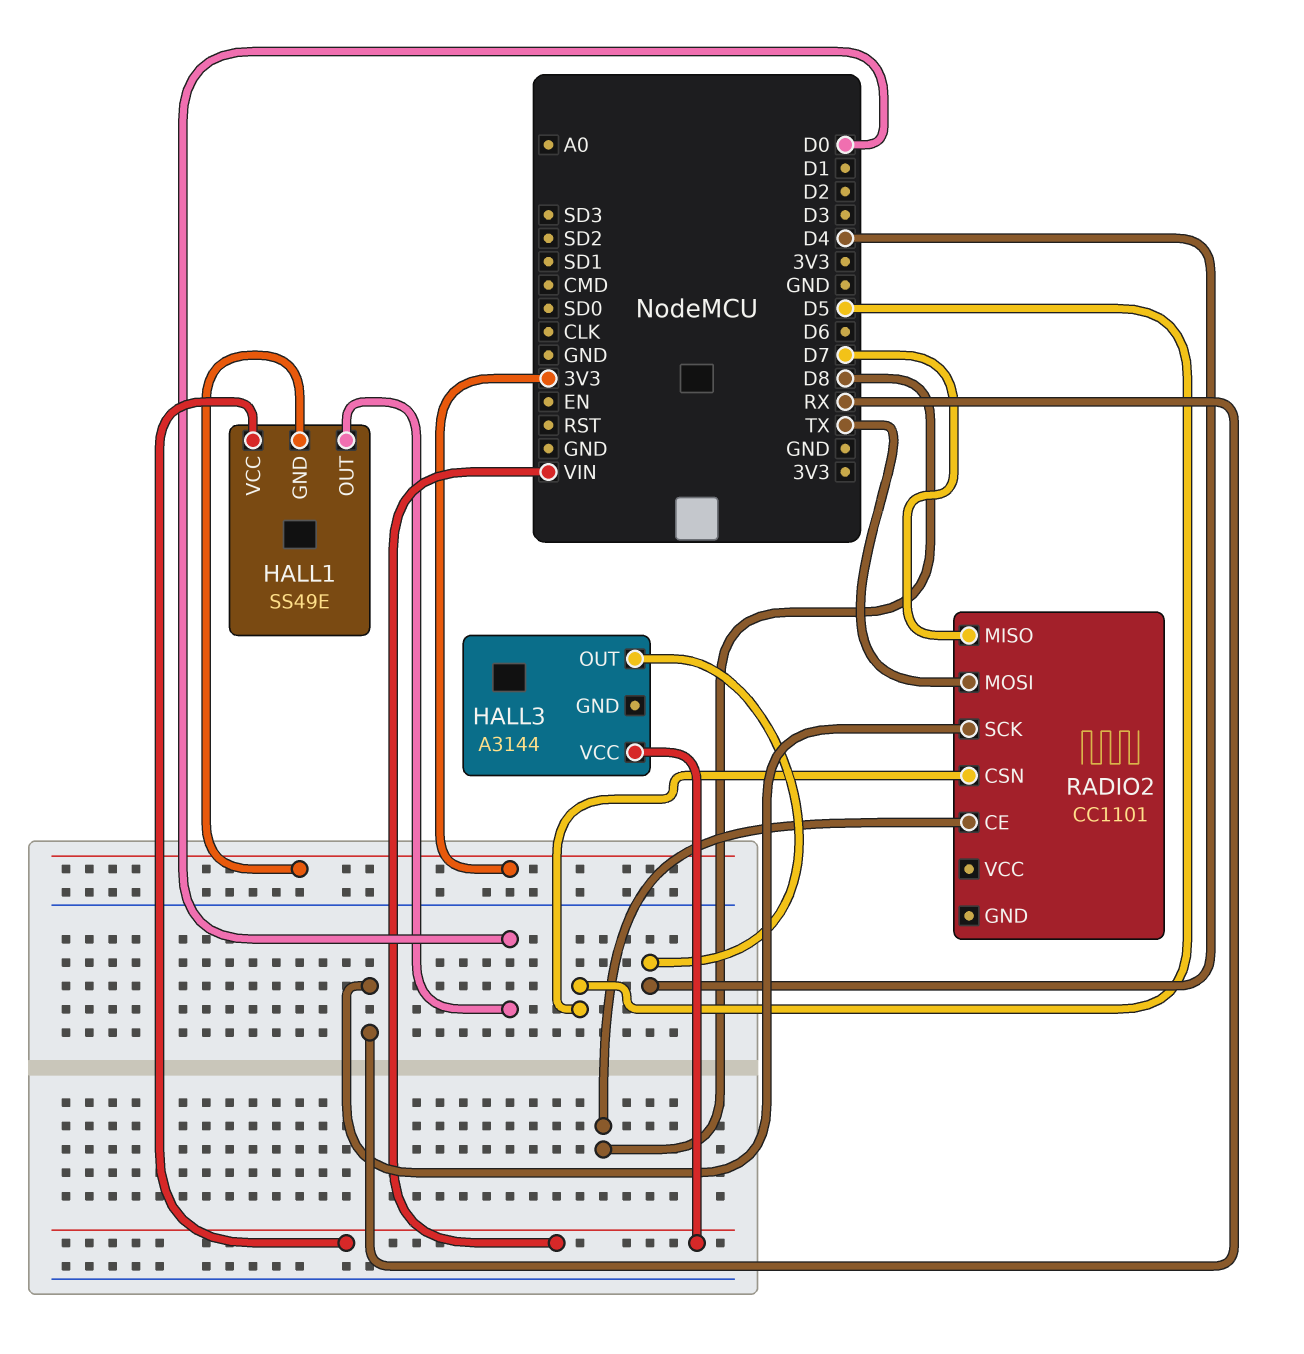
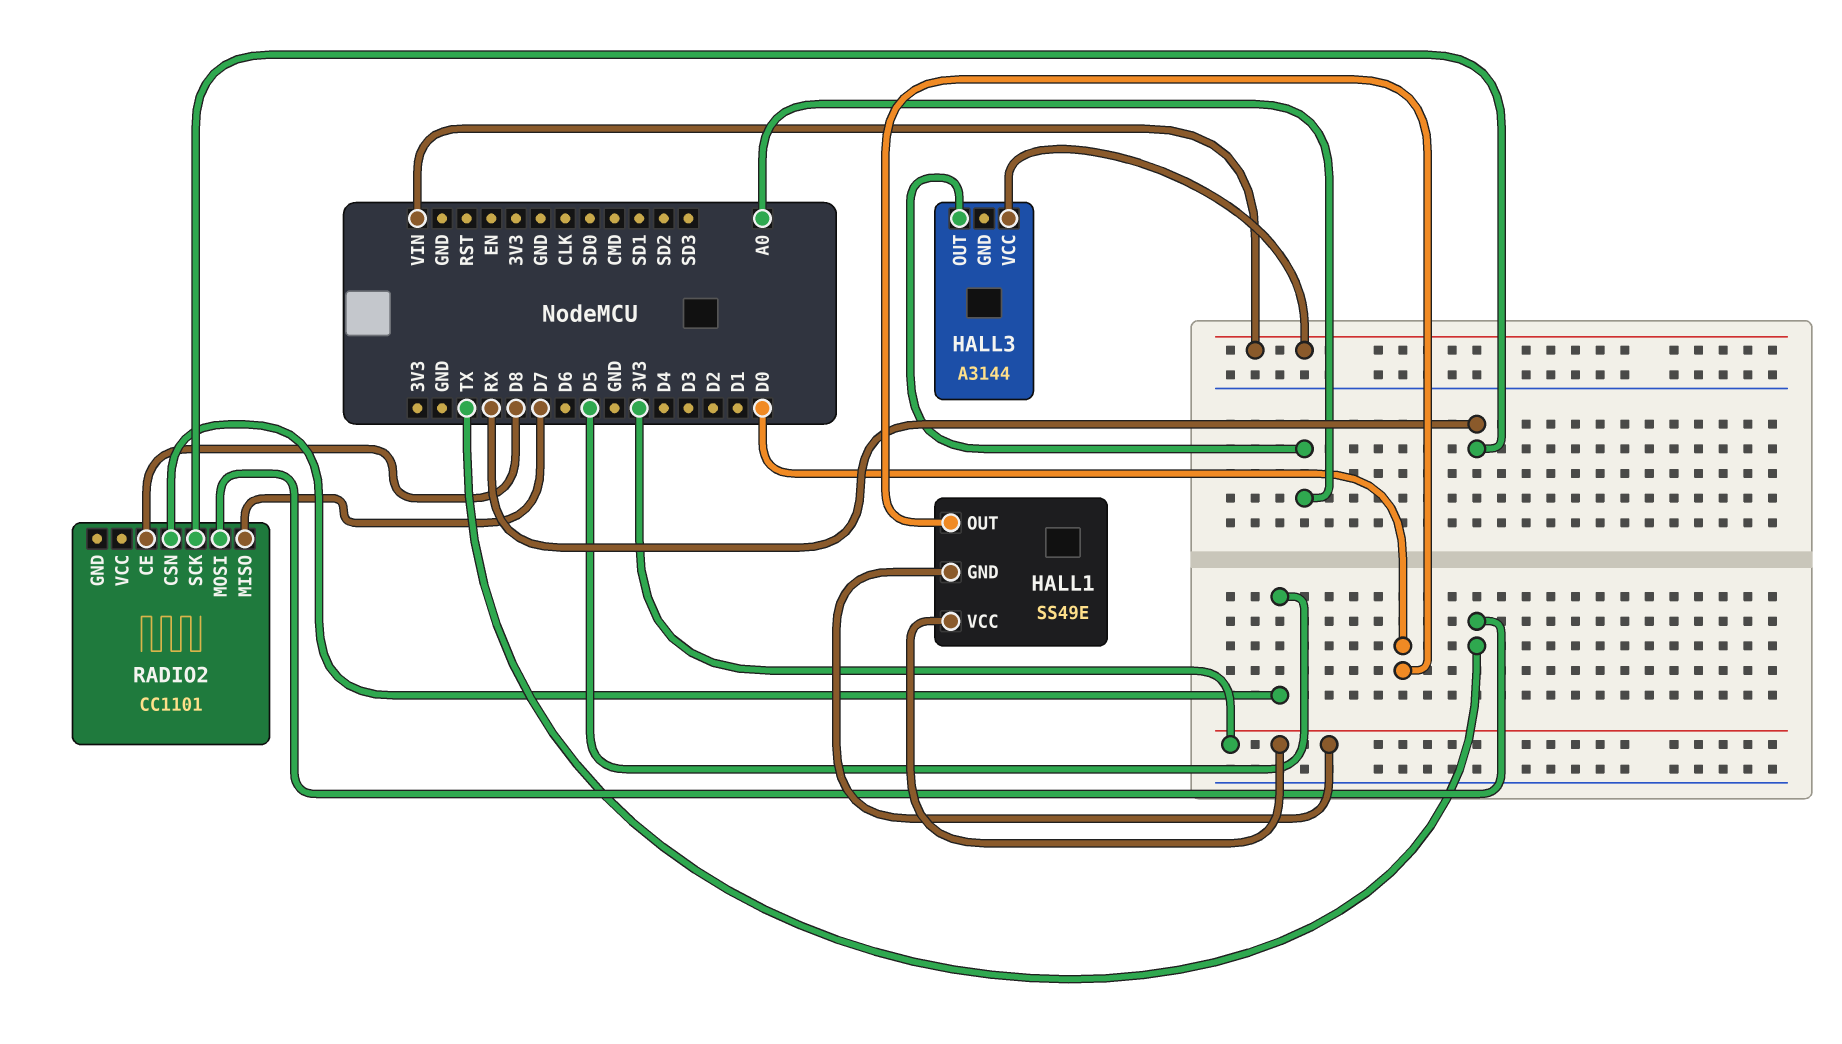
HALL1 pin VCC: VIN -> 3V3
HALL3 pin OUT: D4 -> A0

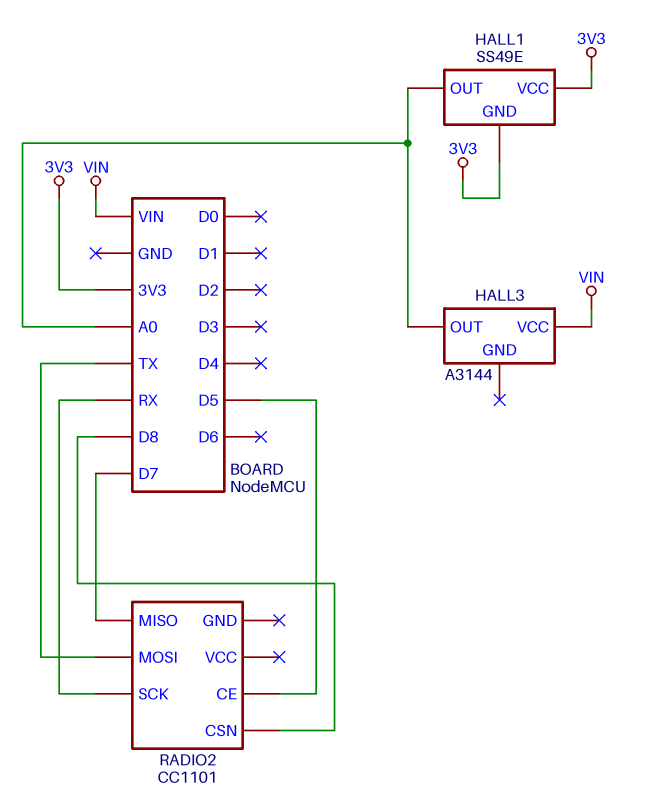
HALL1 pin OUT: D0 -> A0
RADIO2 pin CE: D8 -> D5
RADIO2 pin CSN: D5 -> D8

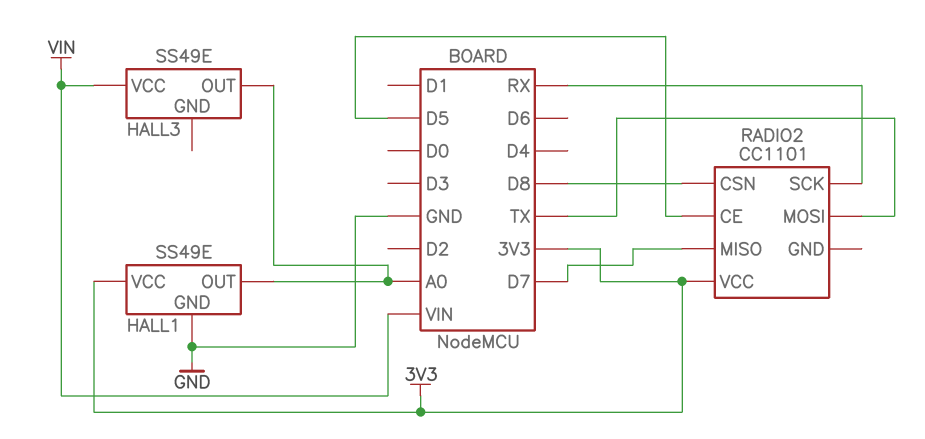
HALL1 pin GND: 3V3 -> GND
HALL3: A3144 -> SS49E
RADIO2 pin VCC: none -> 3V3

